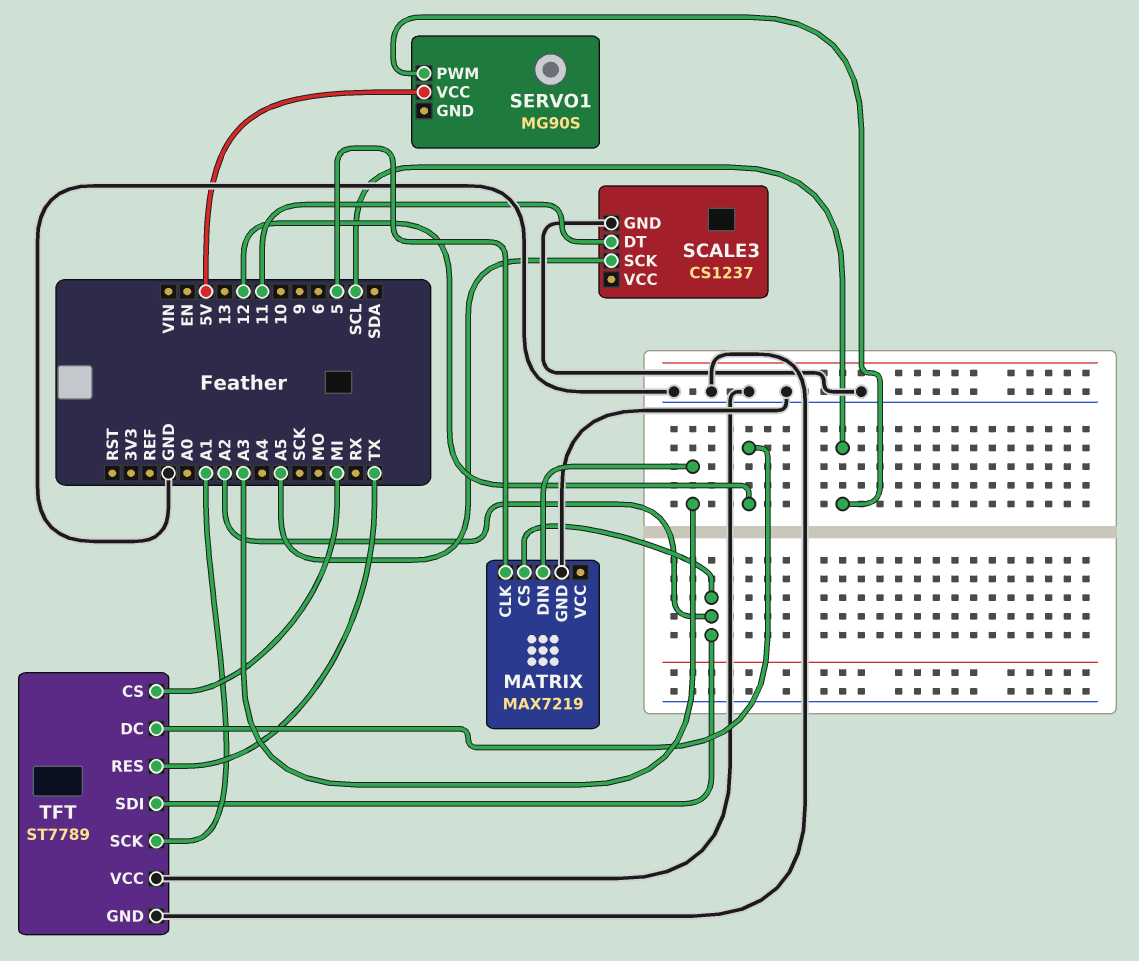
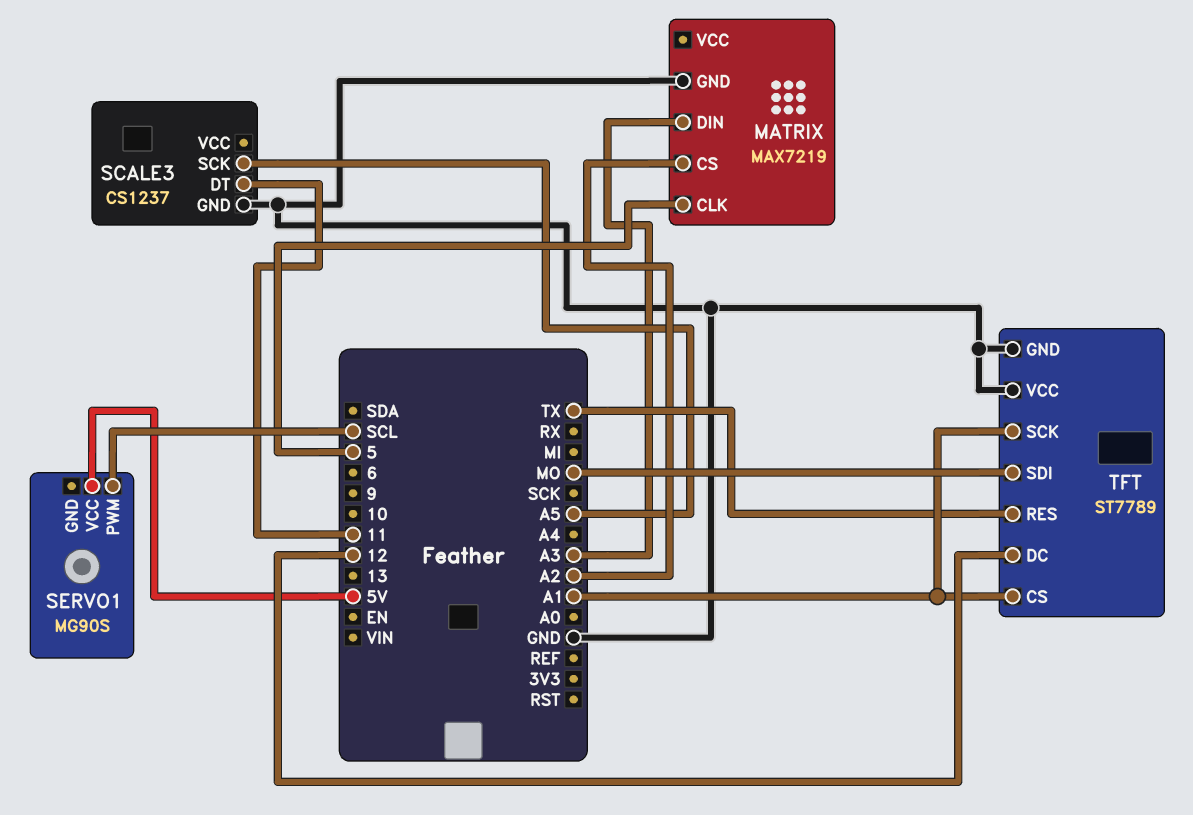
TFT pin CS: MI -> A1
TFT pin SDI: A2 -> MO

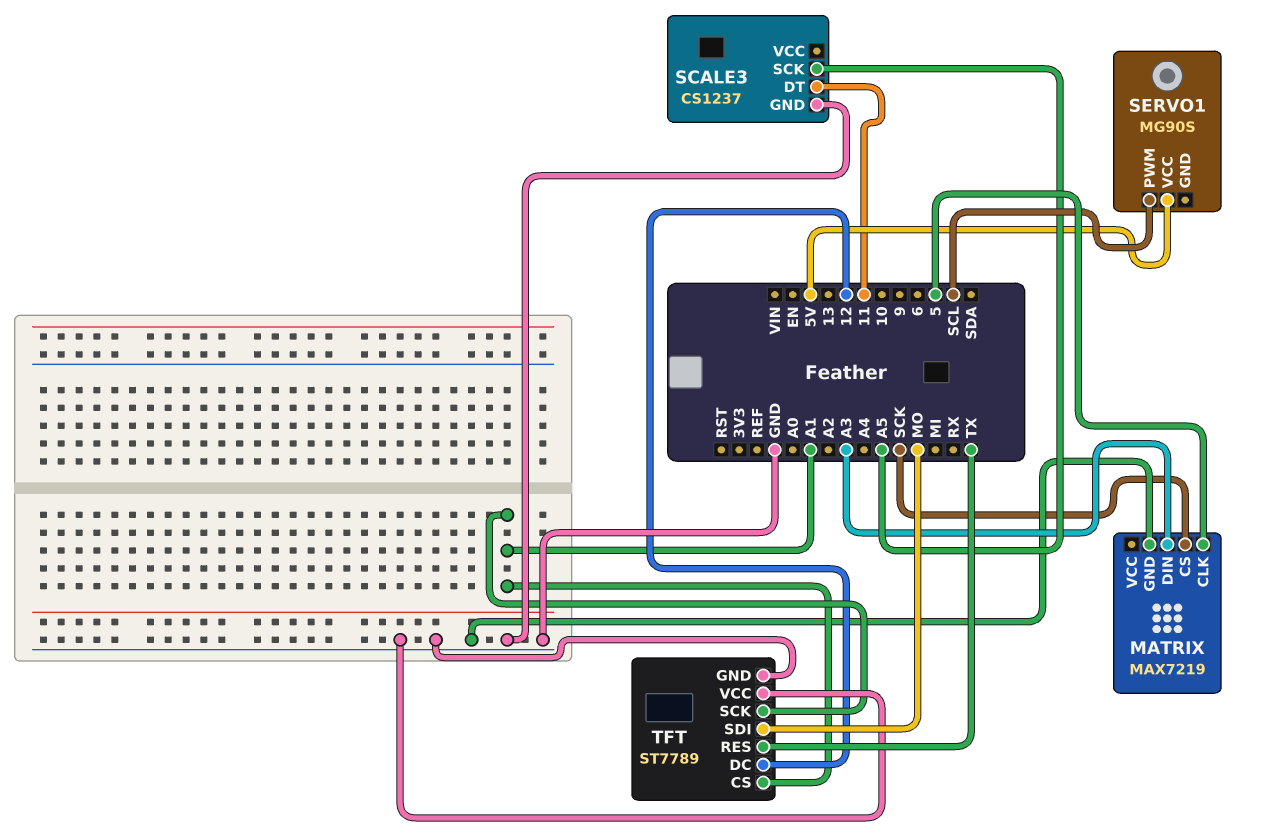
MATRIX pin CS: A2 -> SCK

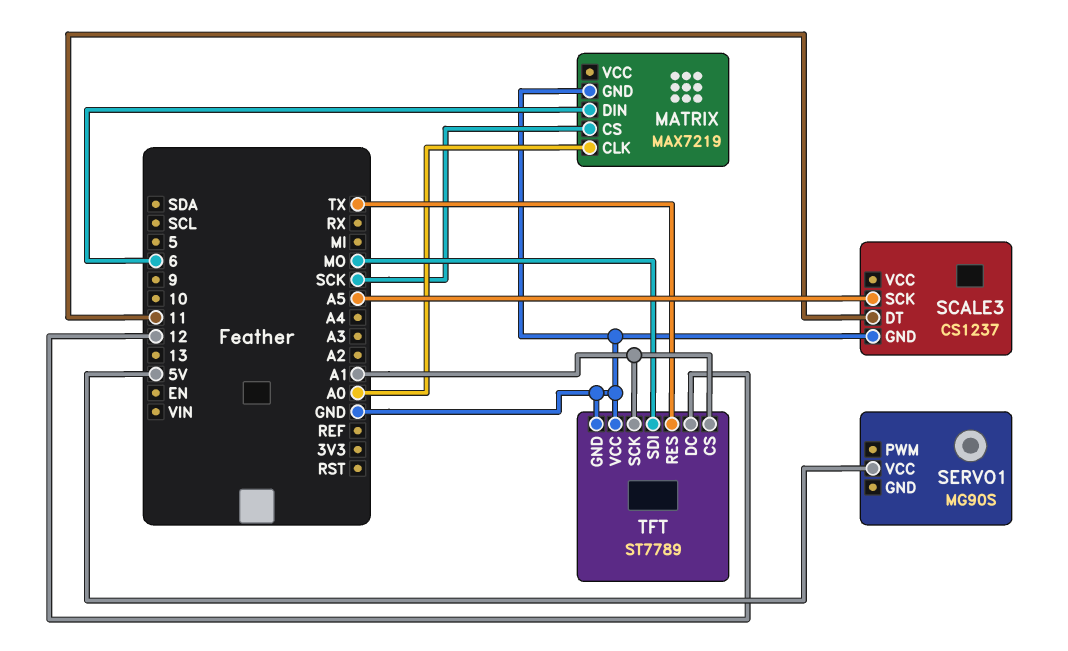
MATRIX pin CLK: 5 -> A0
MATRIX pin DIN: A3 -> 6
SERVO1 pin PWM: SCL -> none

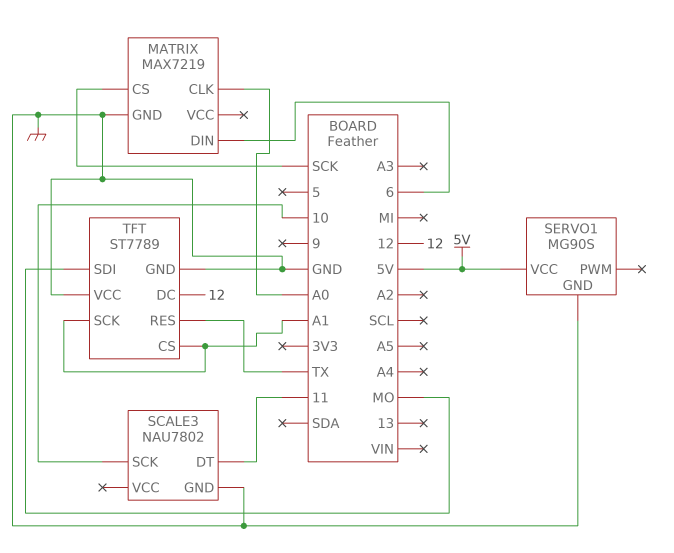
SCALE3: CS1237 -> NAU7802
SCALE3 pin SCK: A5 -> 10
SERVO1 pin GND: none -> GND

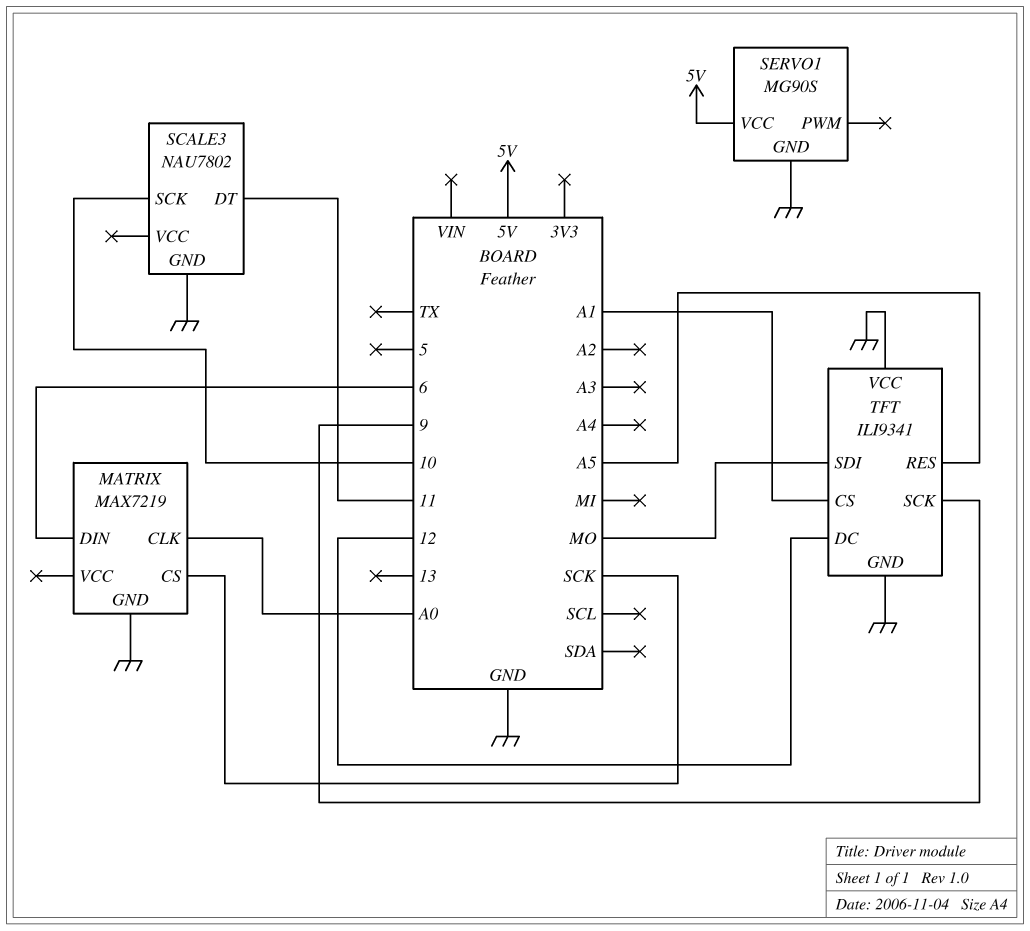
TFT: ST7789 -> ILI9341
TFT pin RES: TX -> A5
TFT pin SCK: A1 -> 9

